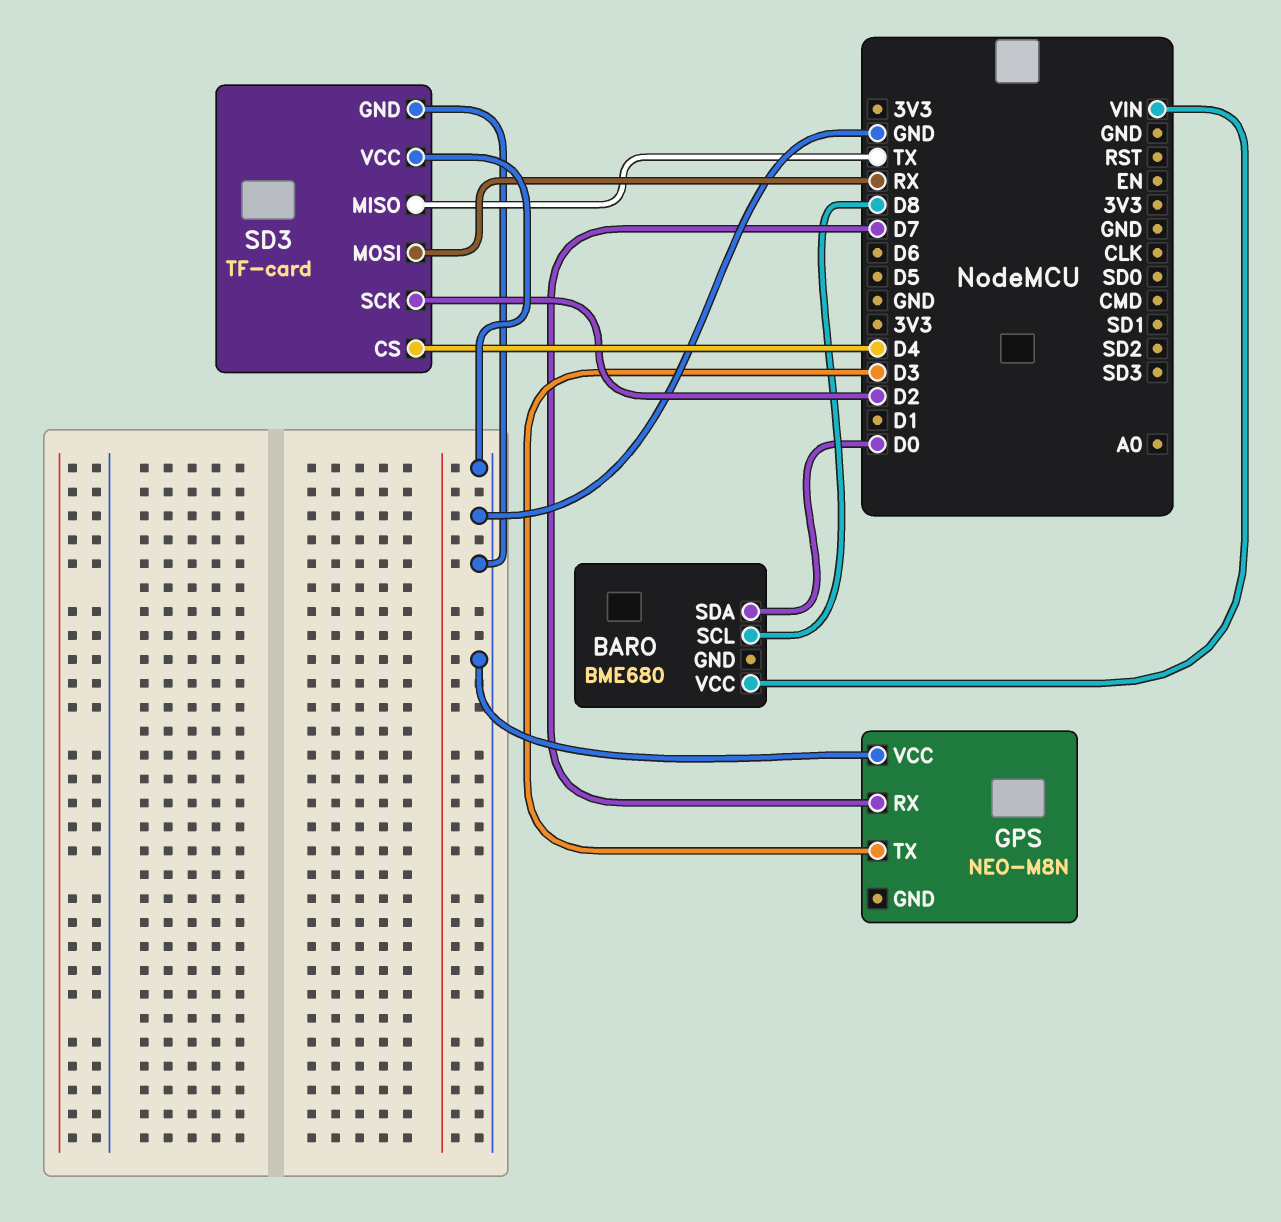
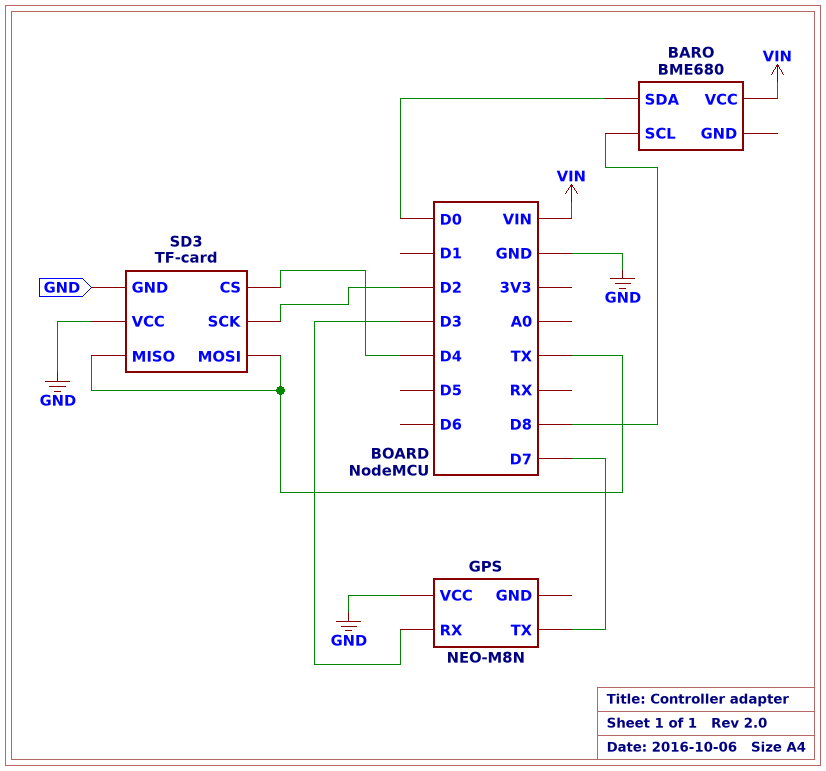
GPS pin RX: D7 -> D3
GPS pin TX: D3 -> D7
SD3 pin MOSI: RX -> TX

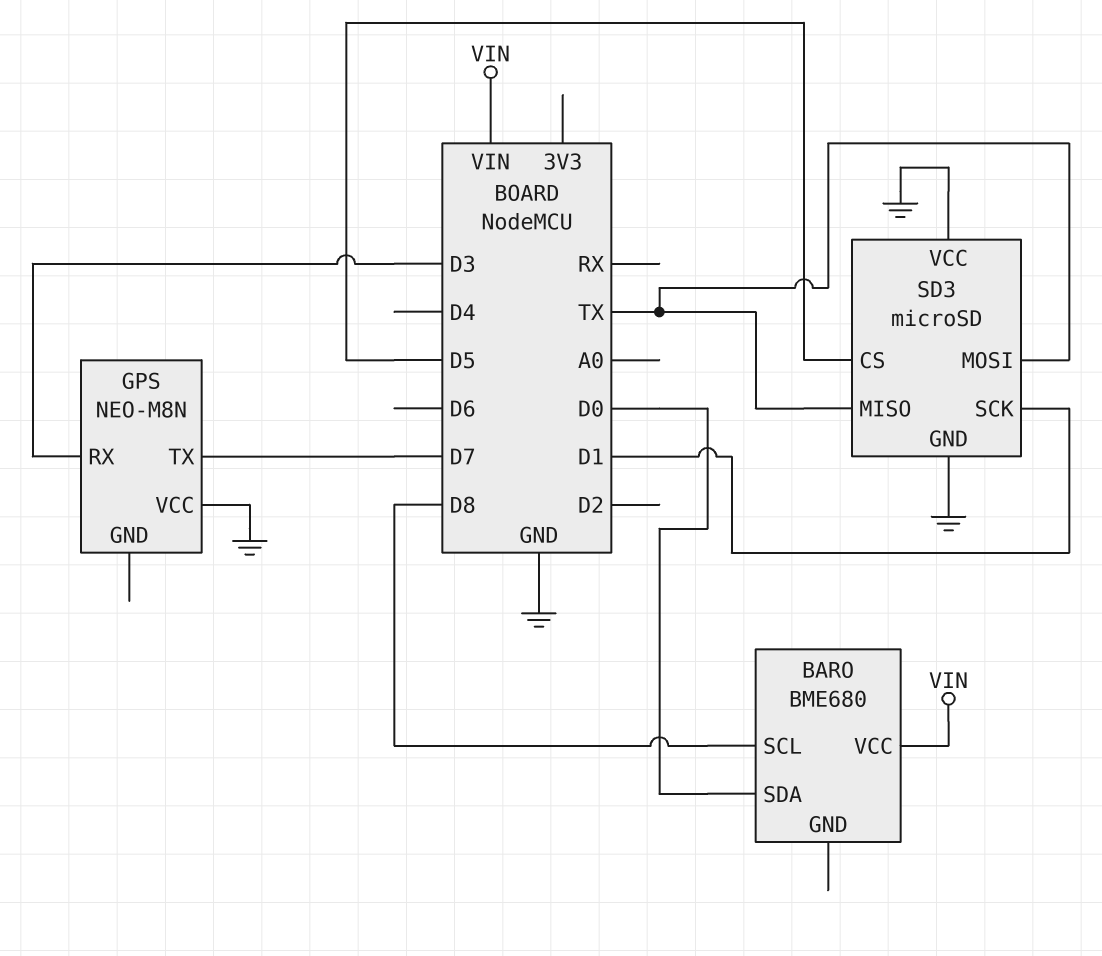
SD3: TF-card -> microSD
SD3 pin CS: D4 -> D5
SD3 pin SCK: D2 -> D1

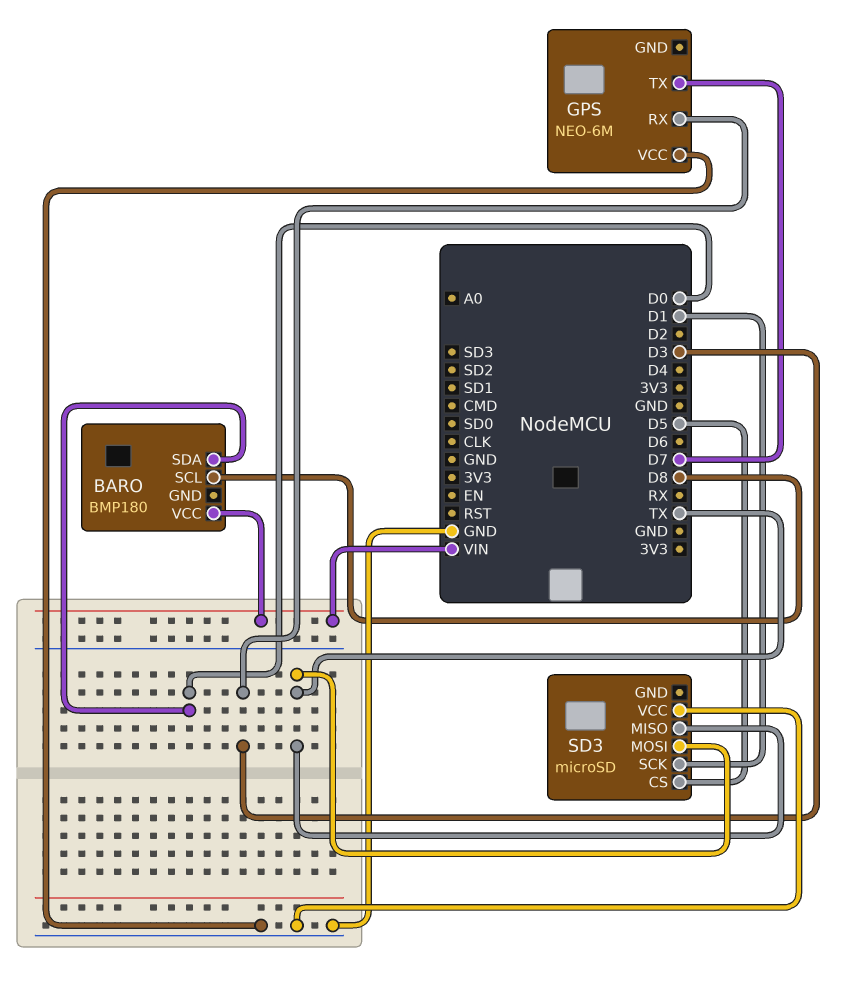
BARO: BME680 -> BMP180
GPS: NEO-M8N -> NEO-6M
SD3 pin GND: GND -> none

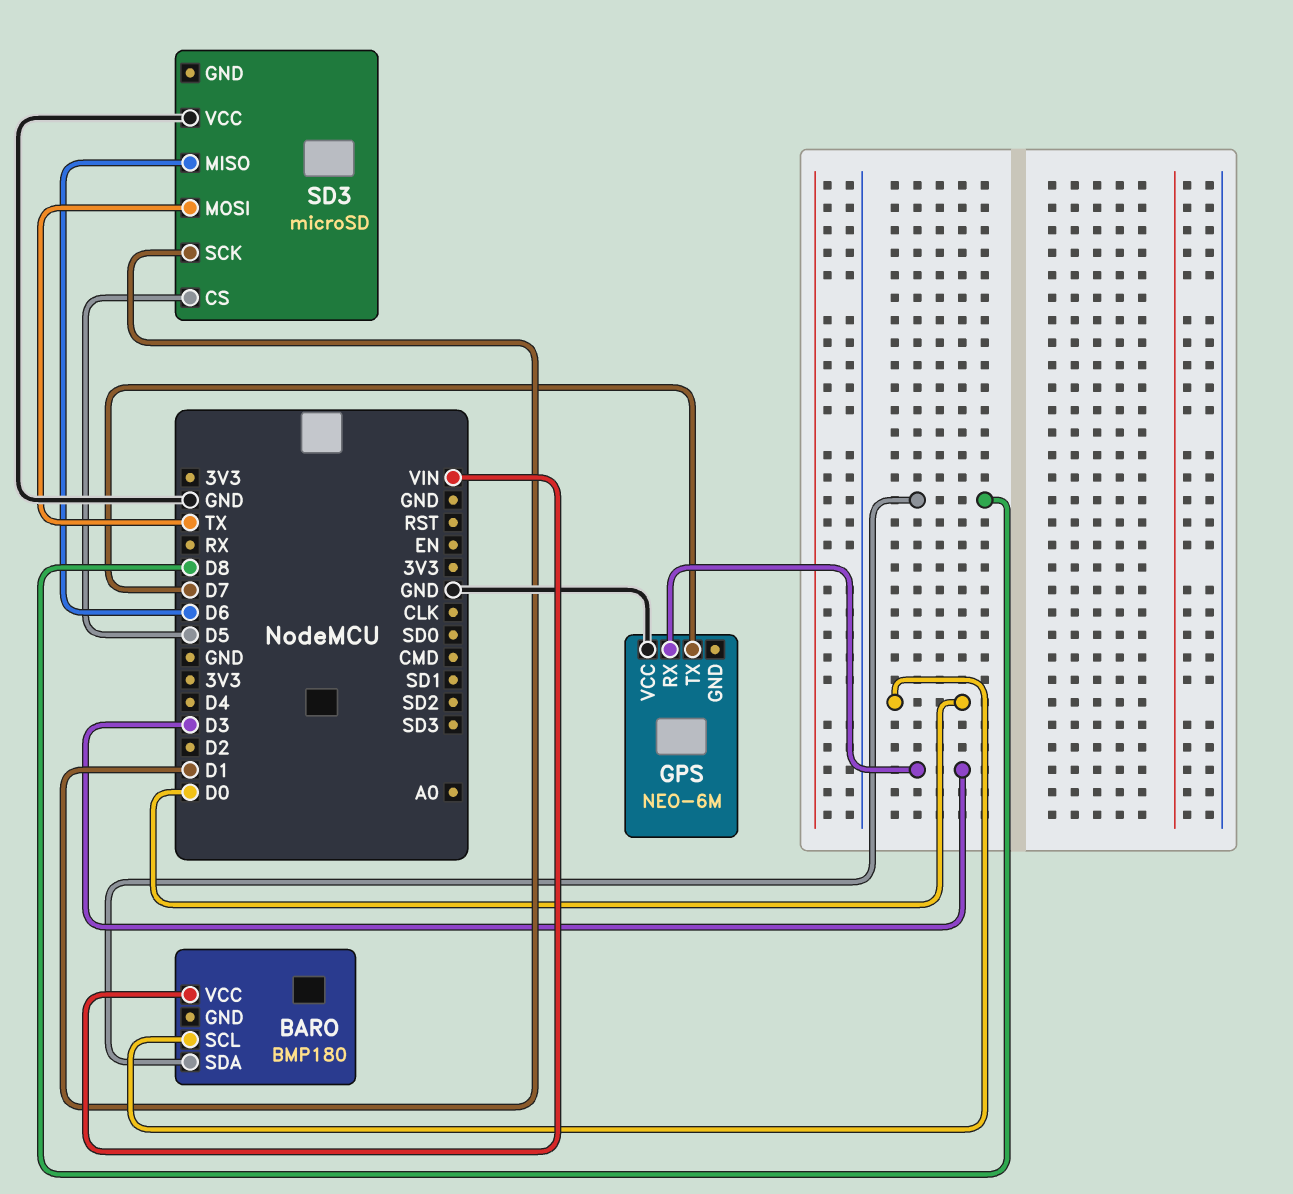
BARO pin SCL: D8 -> D0
BARO pin SDA: D0 -> D8
SD3 pin MISO: TX -> D6

